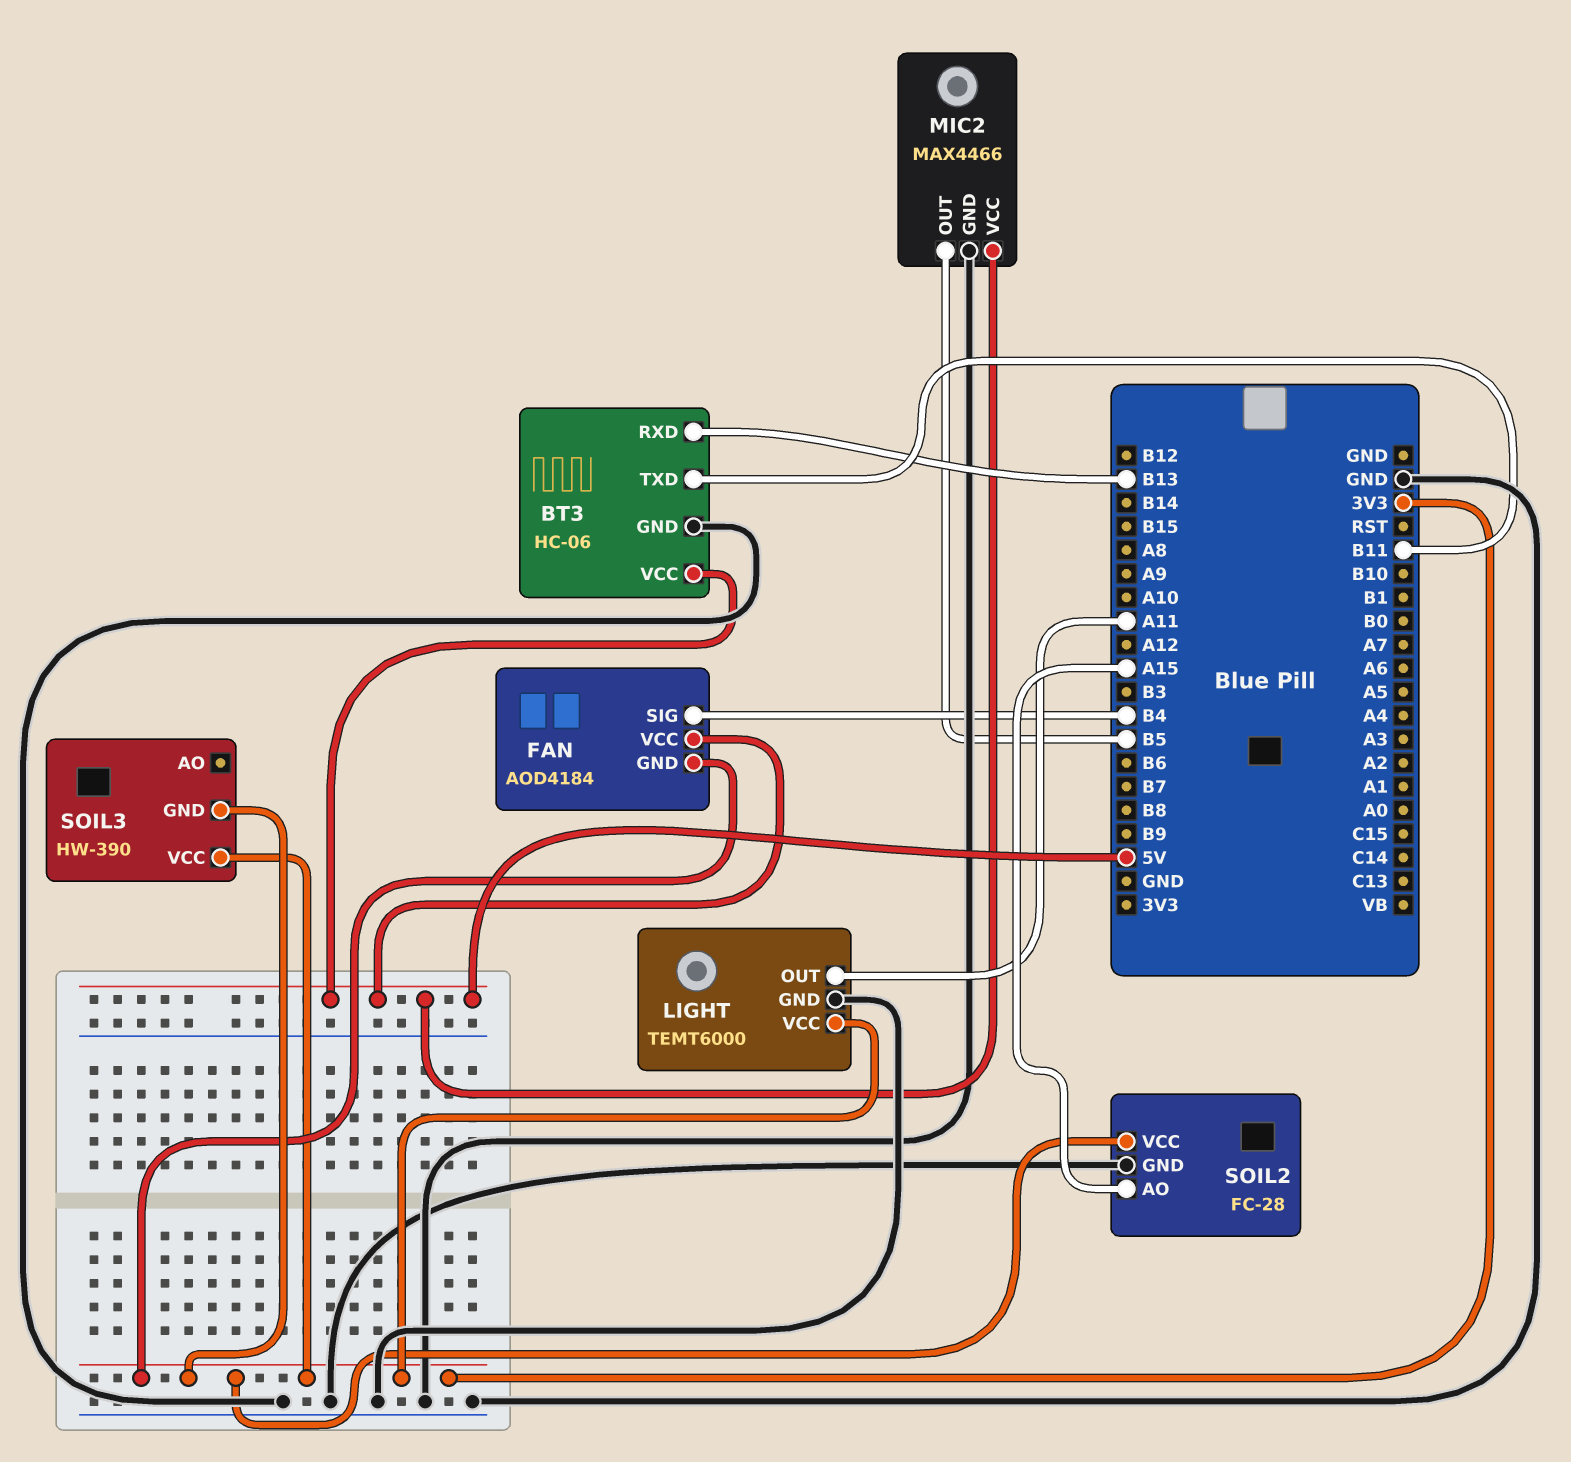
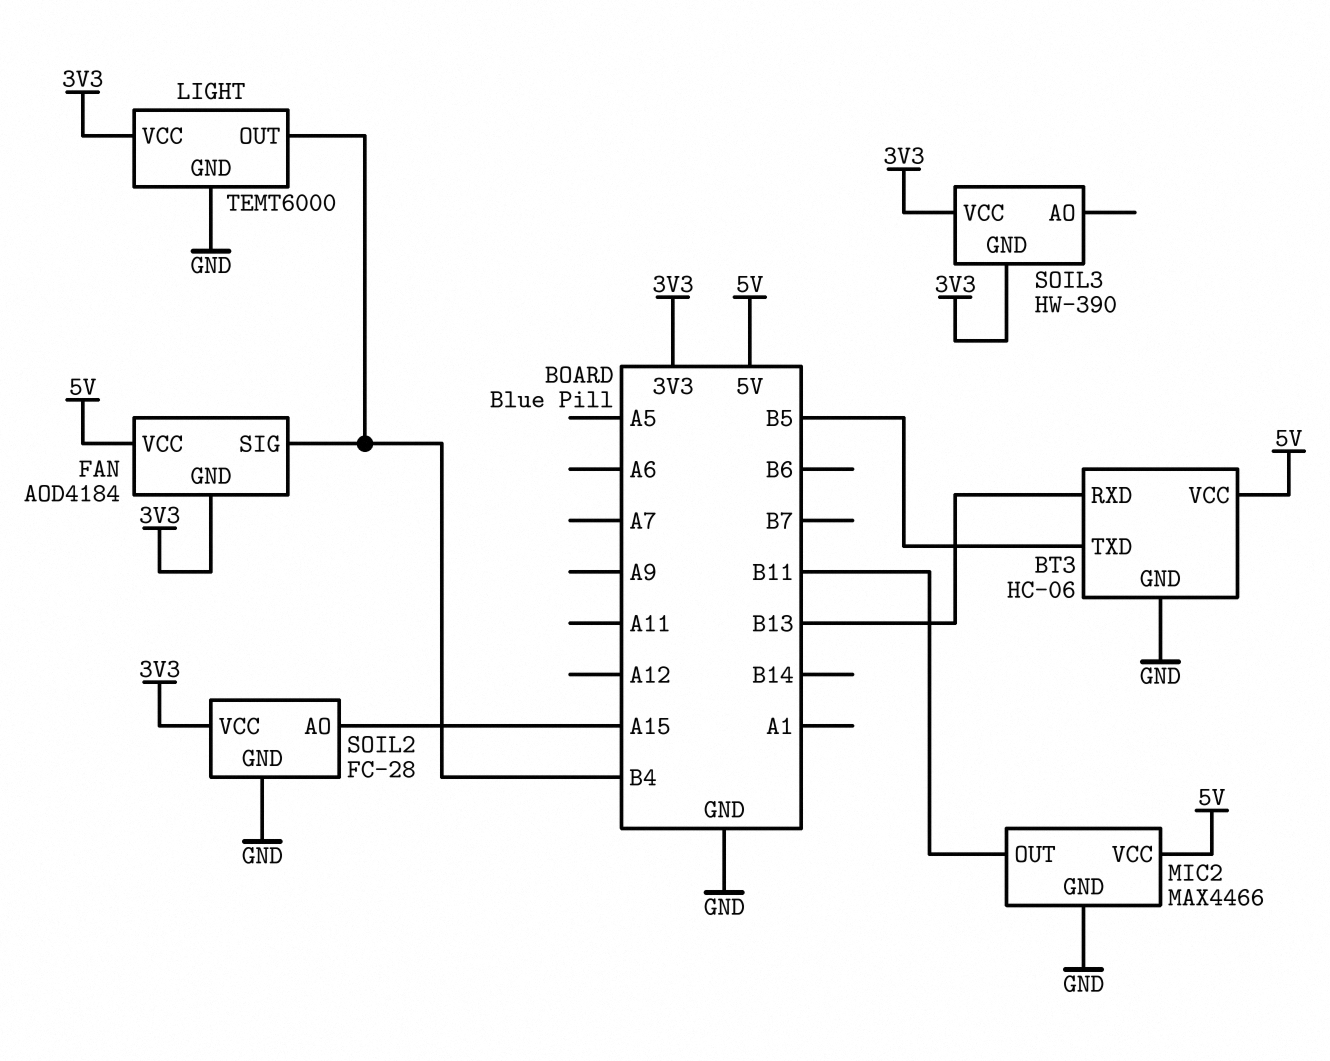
BT3 pin TXD: B11 -> B5
LIGHT pin OUT: A11 -> B4
MIC2 pin OUT: B5 -> B11

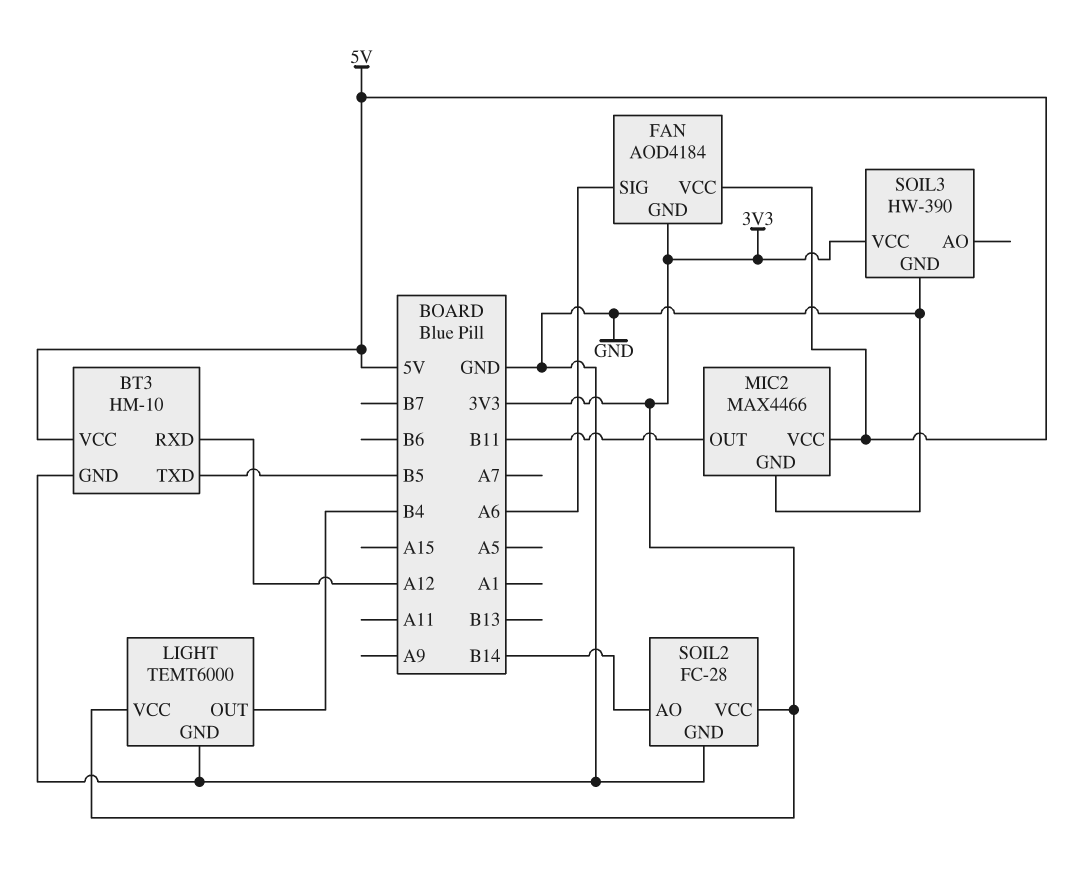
BT3: HC-06 -> HM-10
BT3 pin RXD: B13 -> A12
FAN pin SIG: B4 -> A6
SOIL2 pin AO: A15 -> B14
SOIL3 pin GND: 3V3 -> GND

